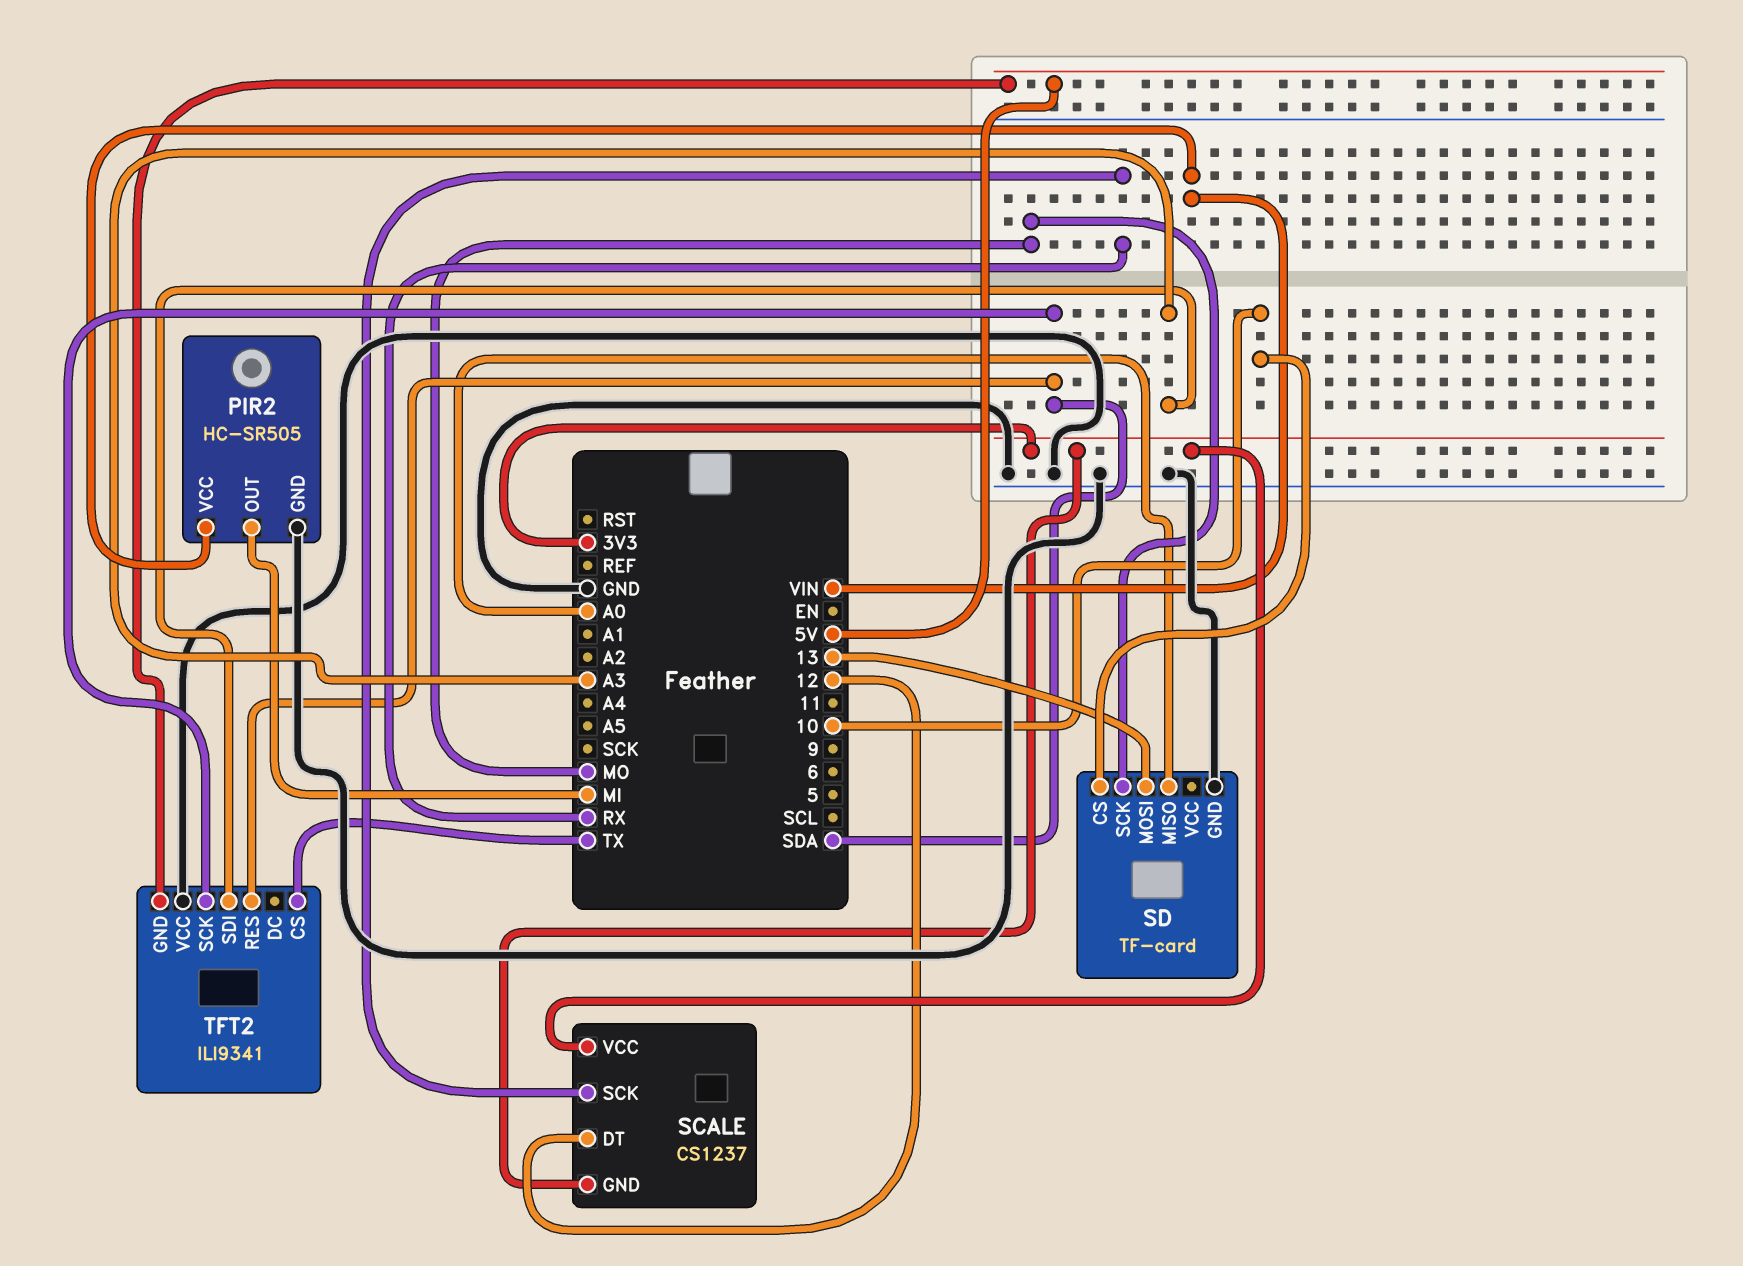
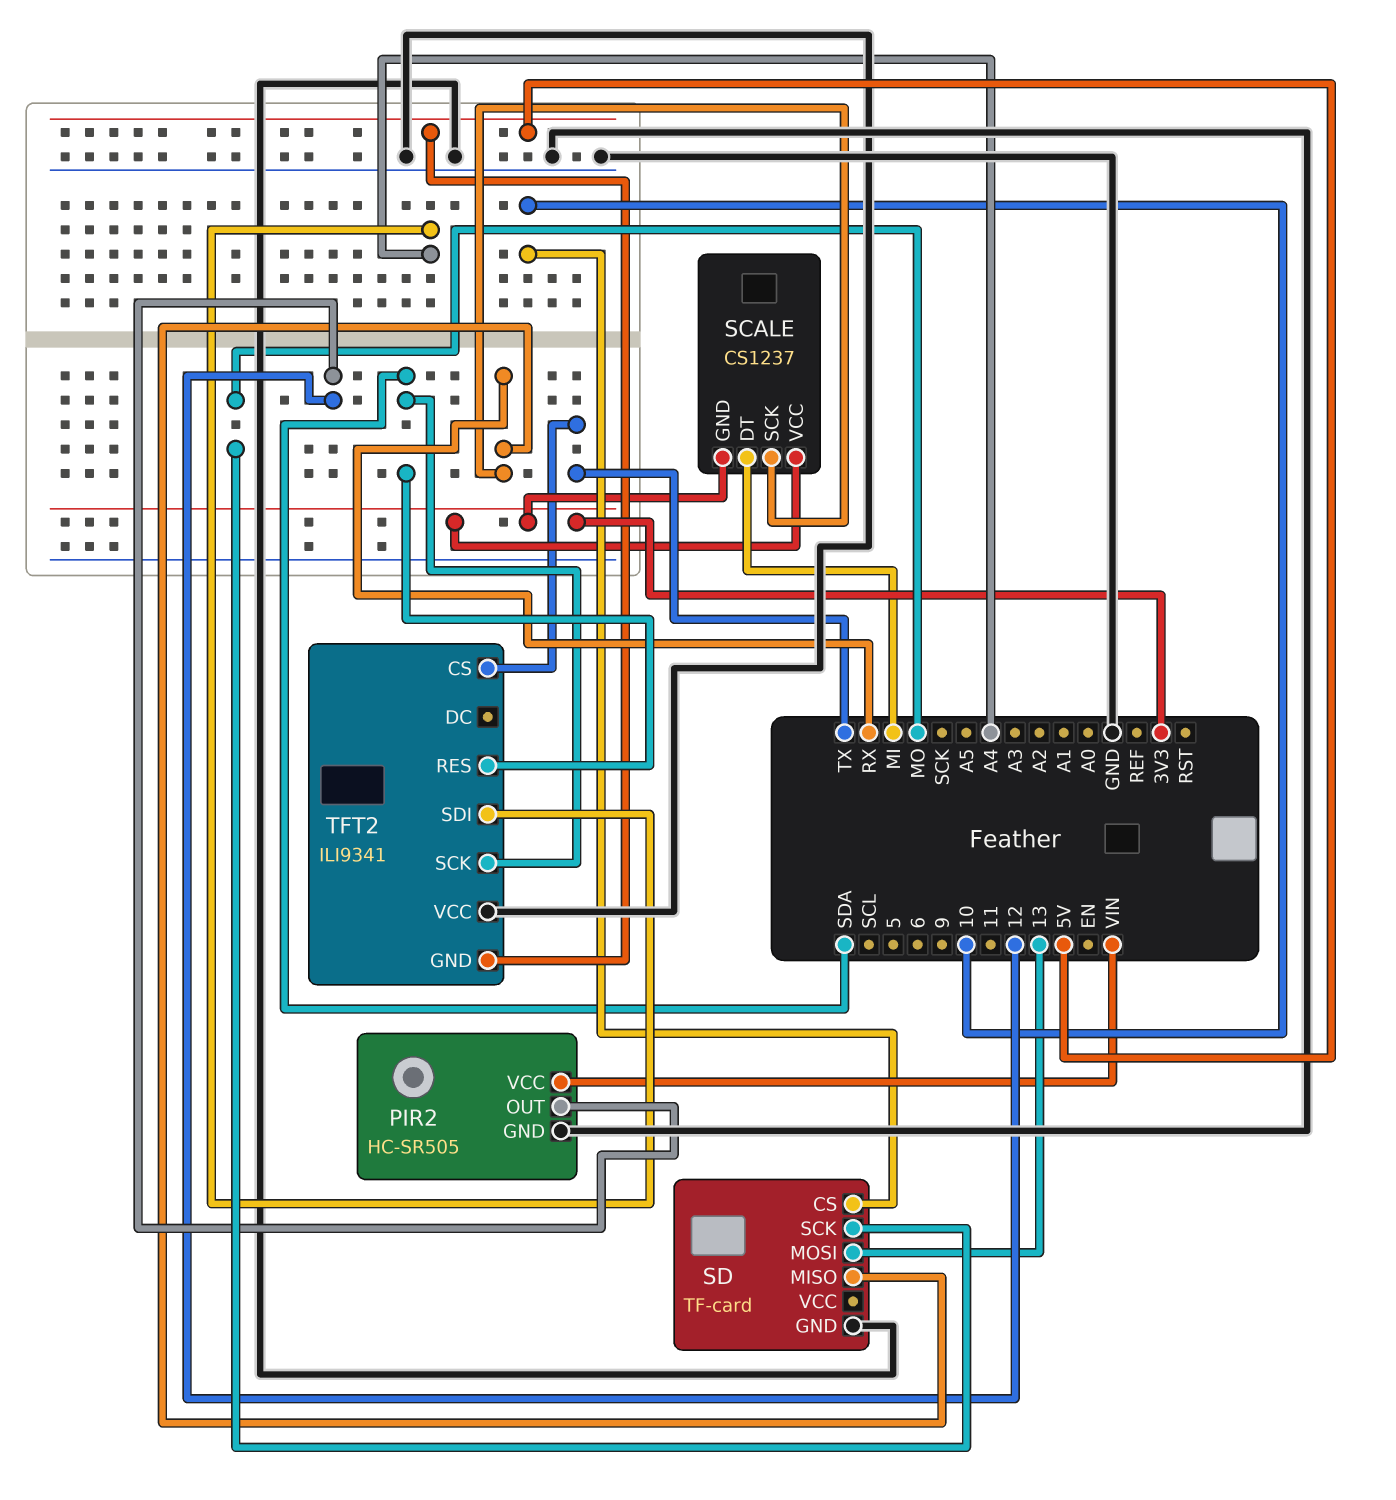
PIR2 pin OUT: MI -> 12
SCALE pin DT: 12 -> MI
SD pin MISO: A0 -> RX
TFT2 pin SDI: A3 -> A4

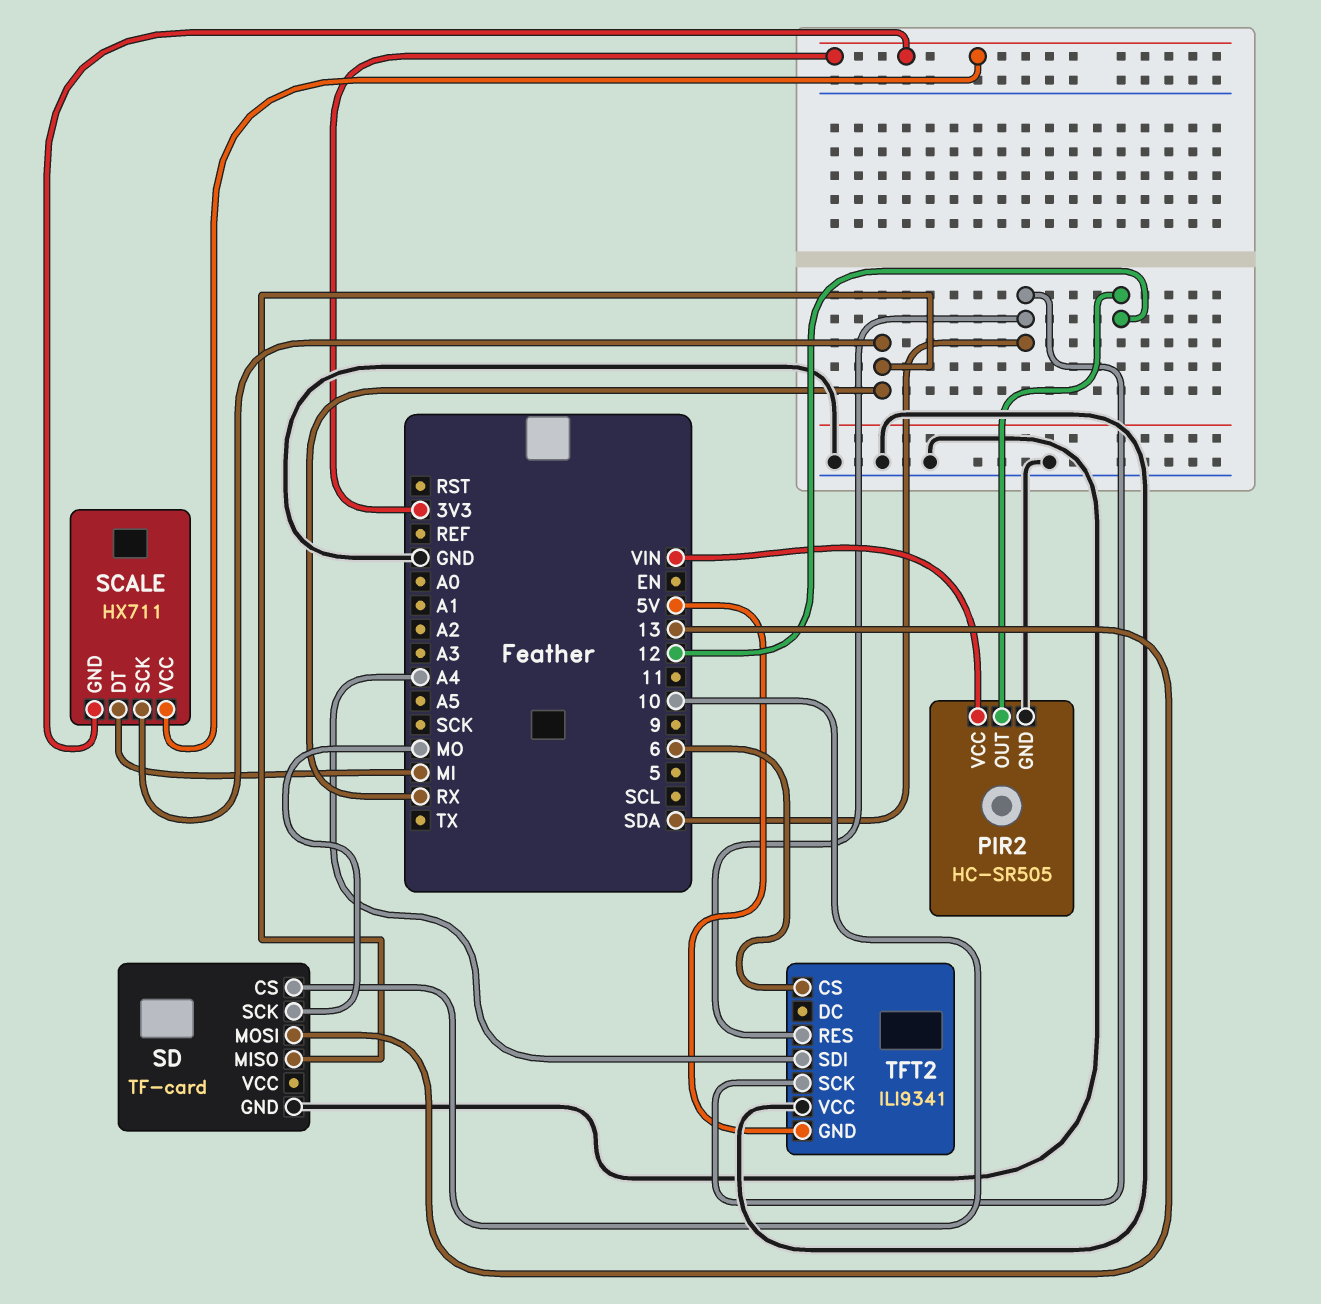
SCALE: CS1237 -> HX711
TFT2 pin CS: TX -> 6

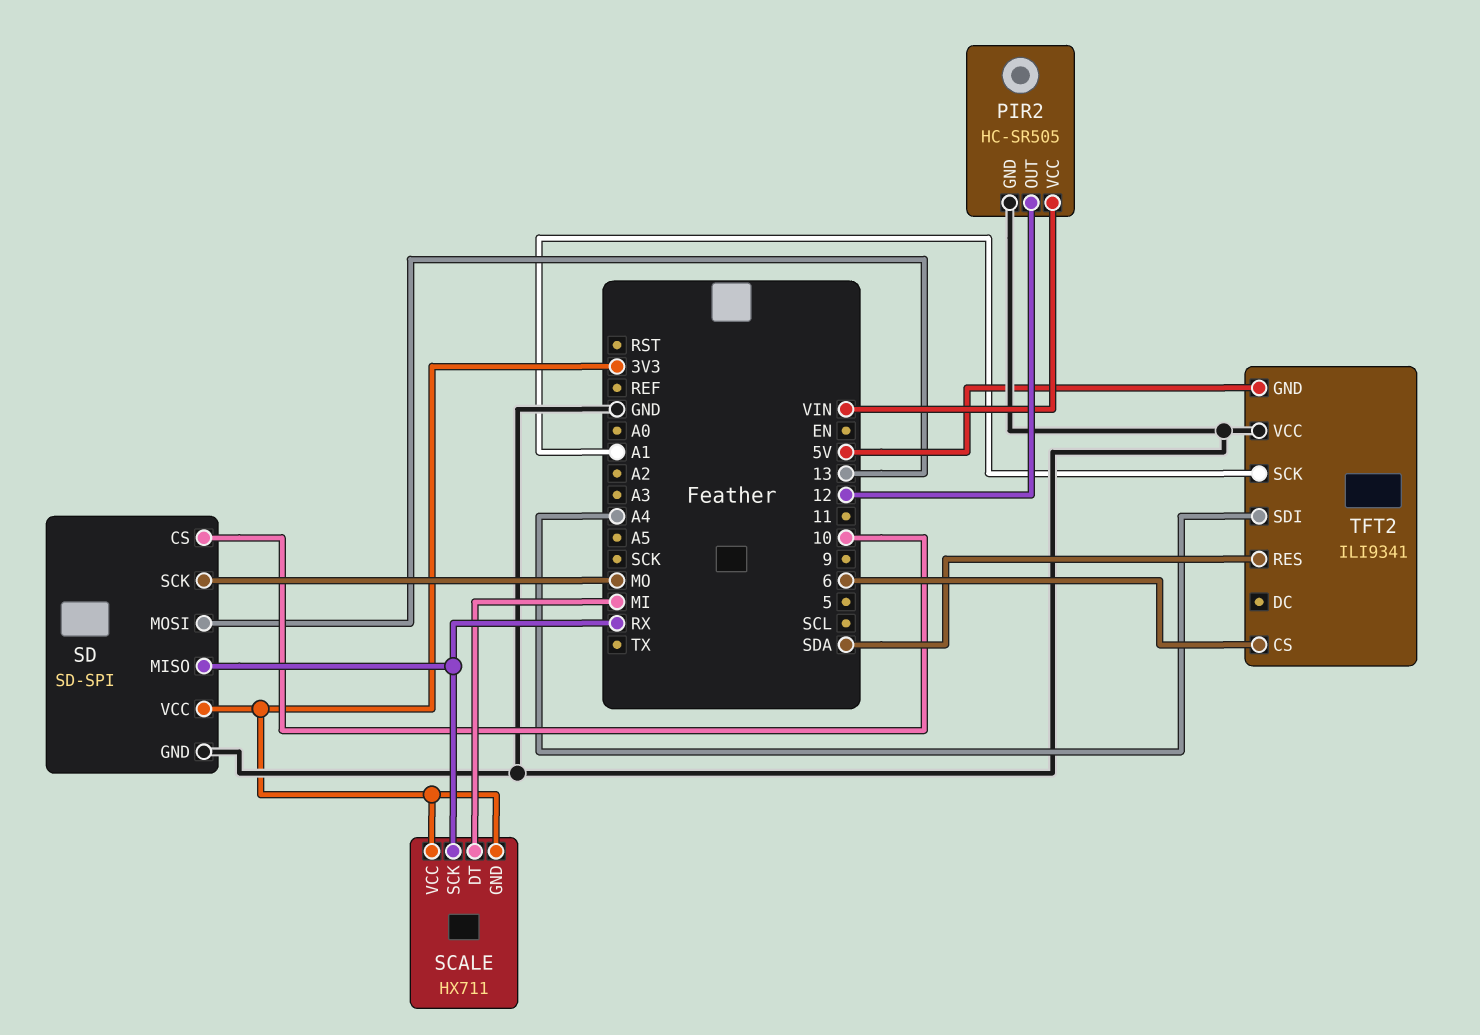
SD: TF-card -> SD-SPI
SD pin VCC: none -> 3V3
TFT2 pin SCK: SDA -> A1

